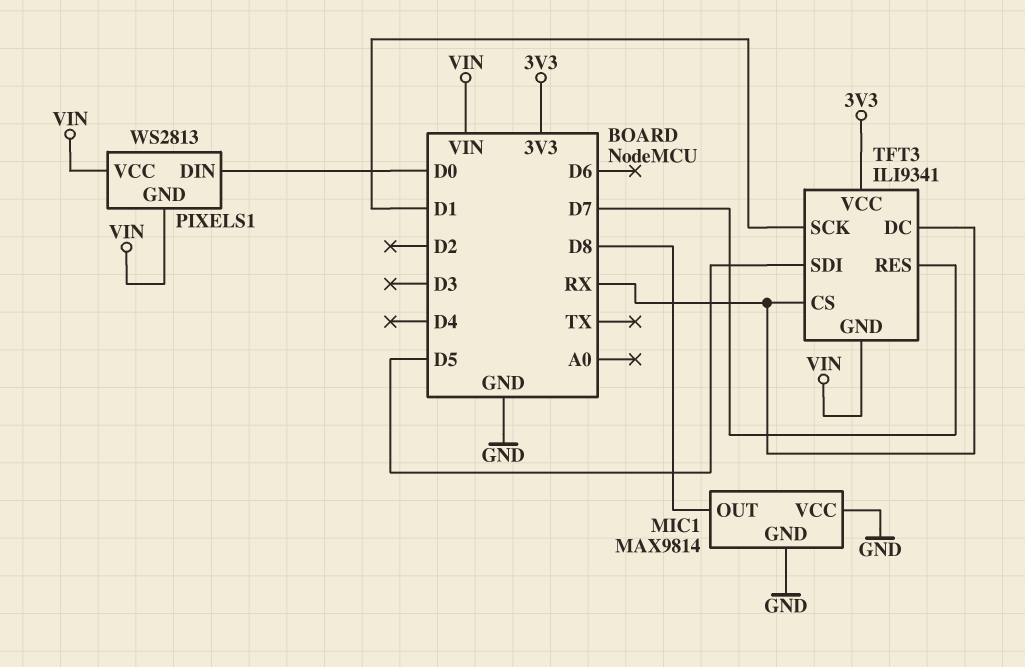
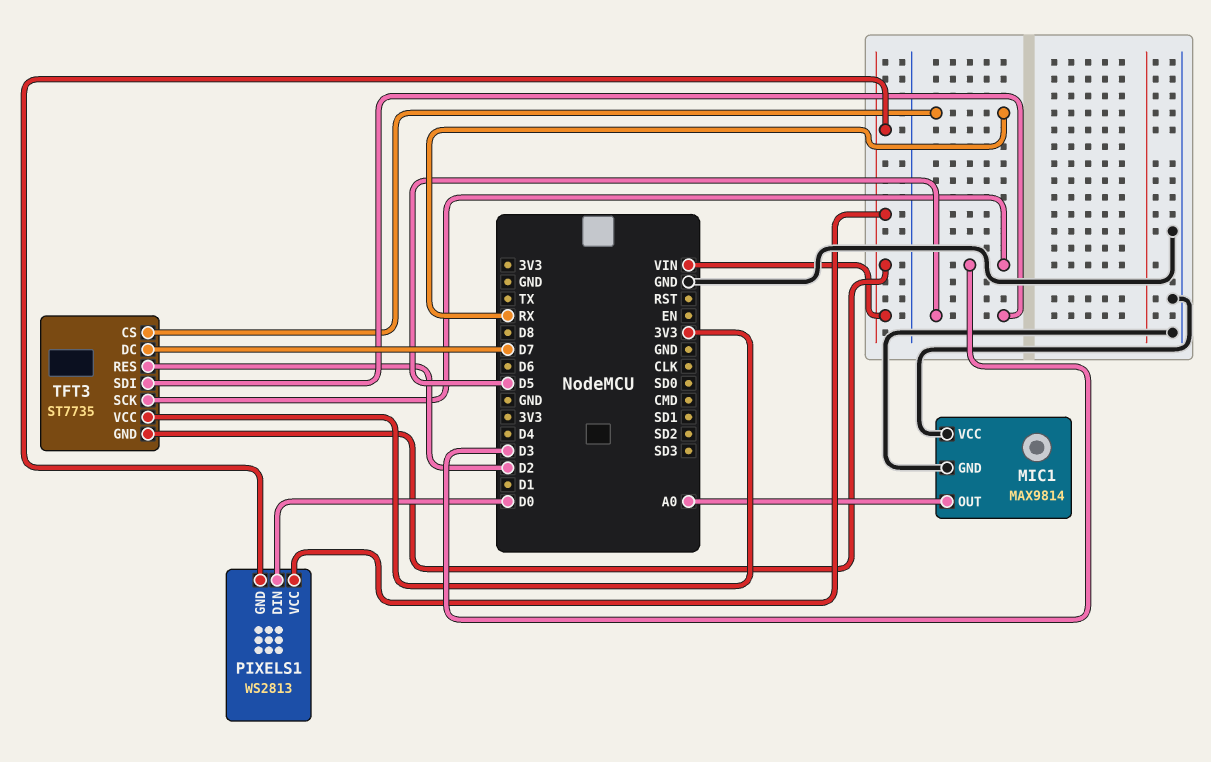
MIC1 pin OUT: D8 -> A0
TFT3: ILI9341 -> ST7735
TFT3 pin DC: RX -> D7
TFT3 pin RES: D7 -> D2
TFT3 pin SCK: D1 -> D3

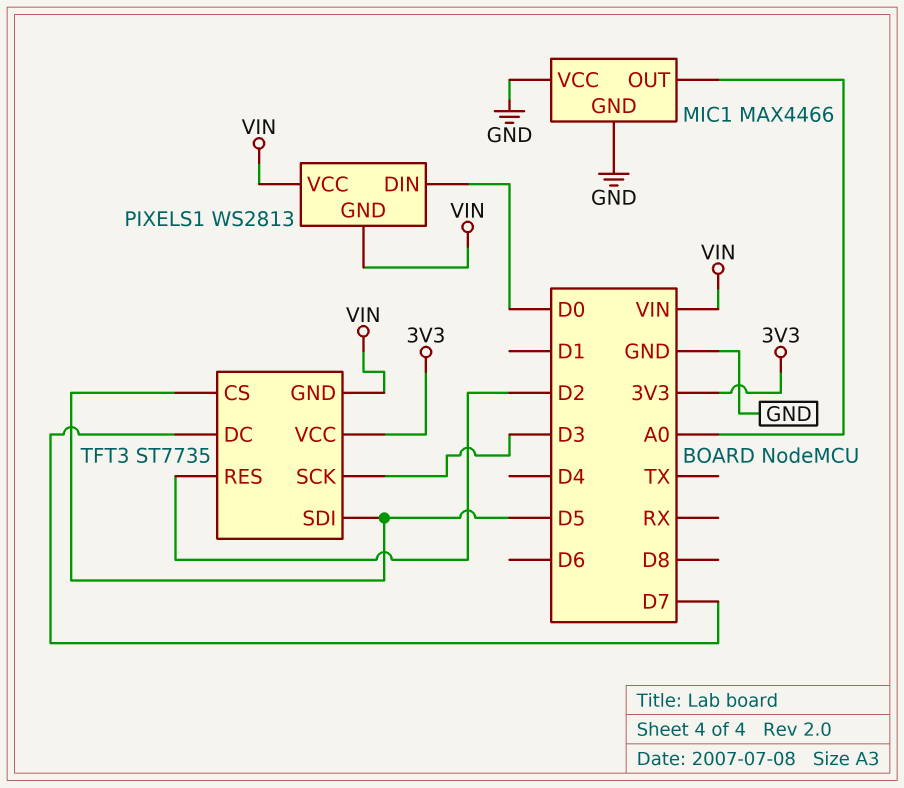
MIC1: MAX9814 -> MAX4466
TFT3 pin CS: RX -> D5

